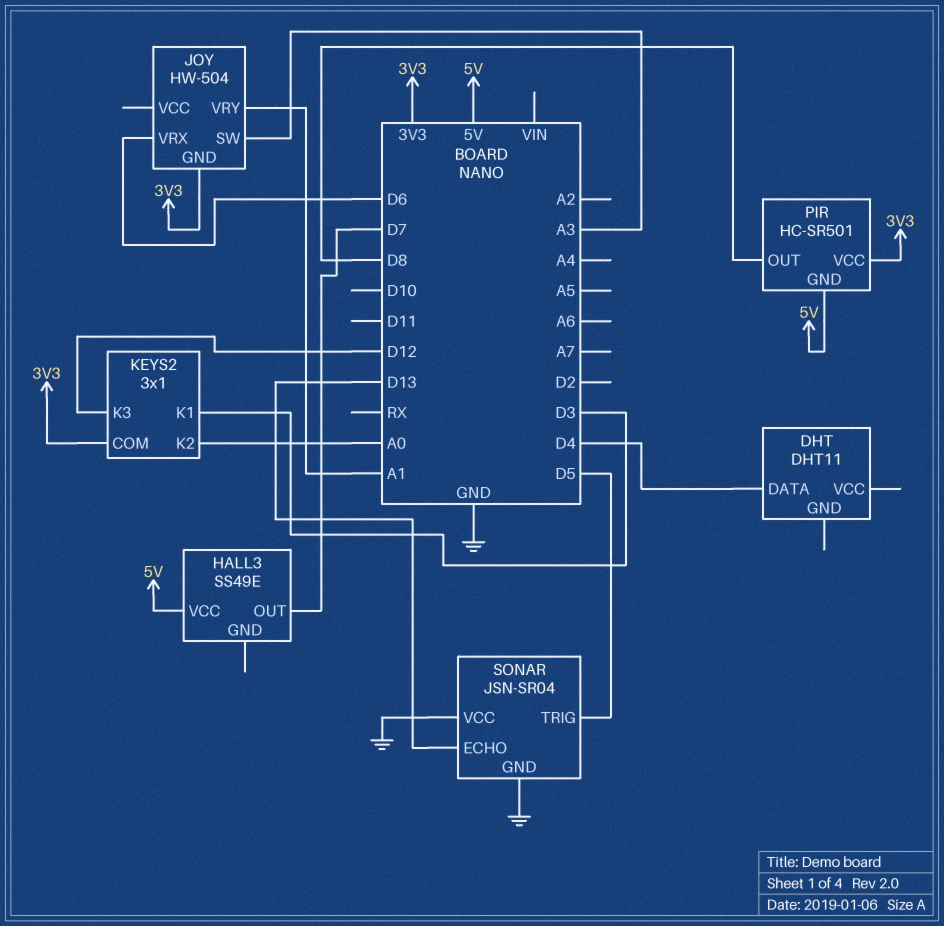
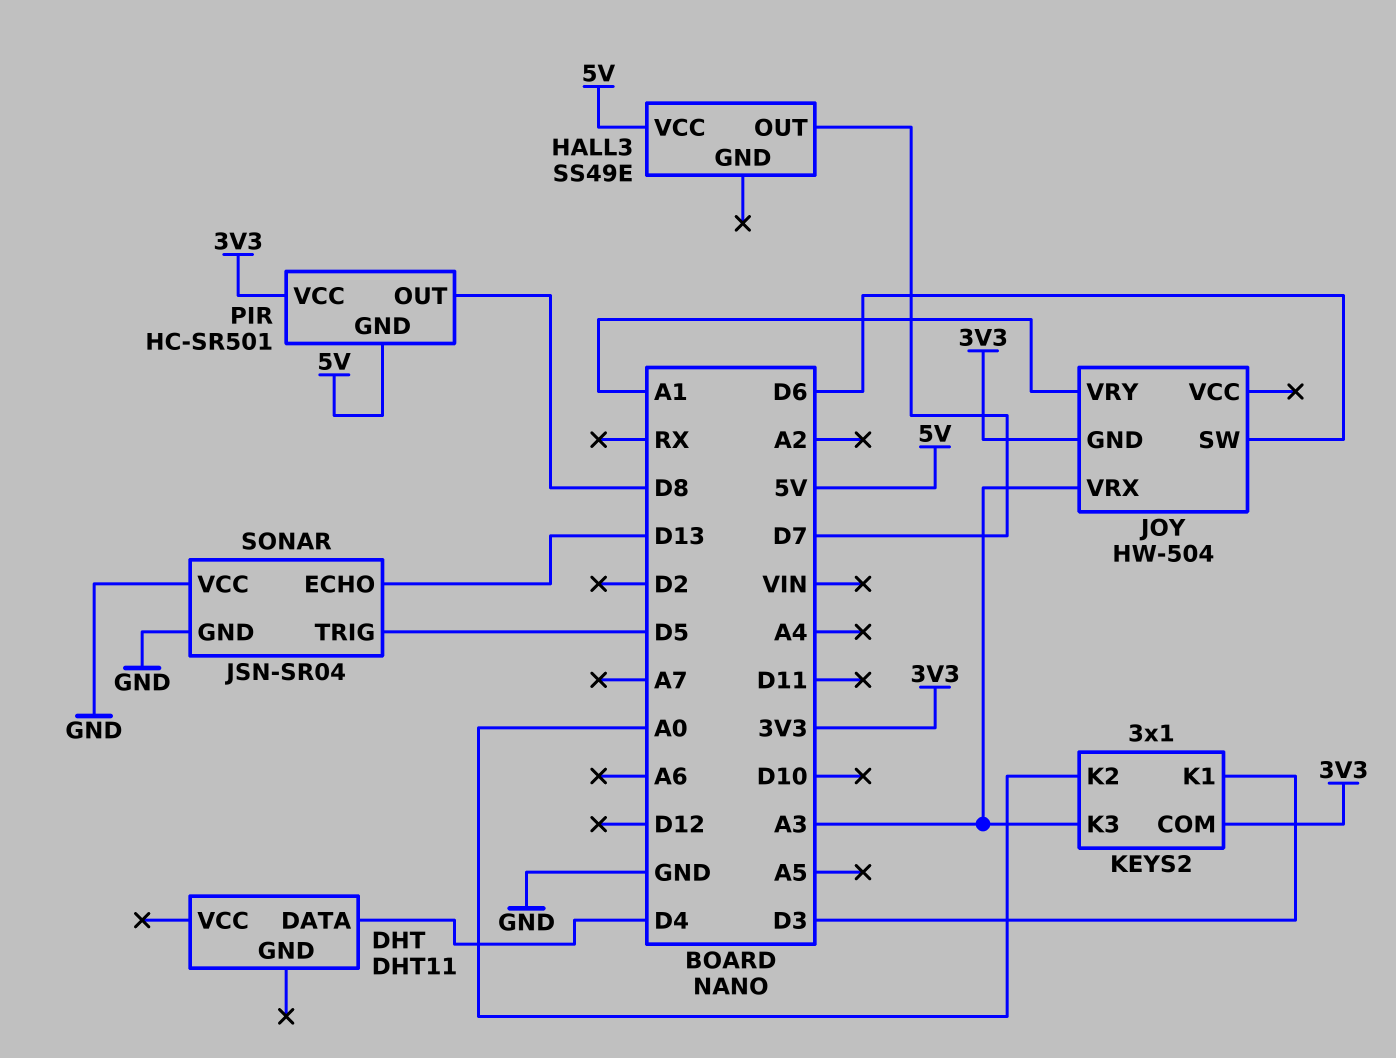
JOY pin SW: A3 -> D6
JOY pin VRX: D6 -> A3
KEYS2 pin K3: D12 -> A3

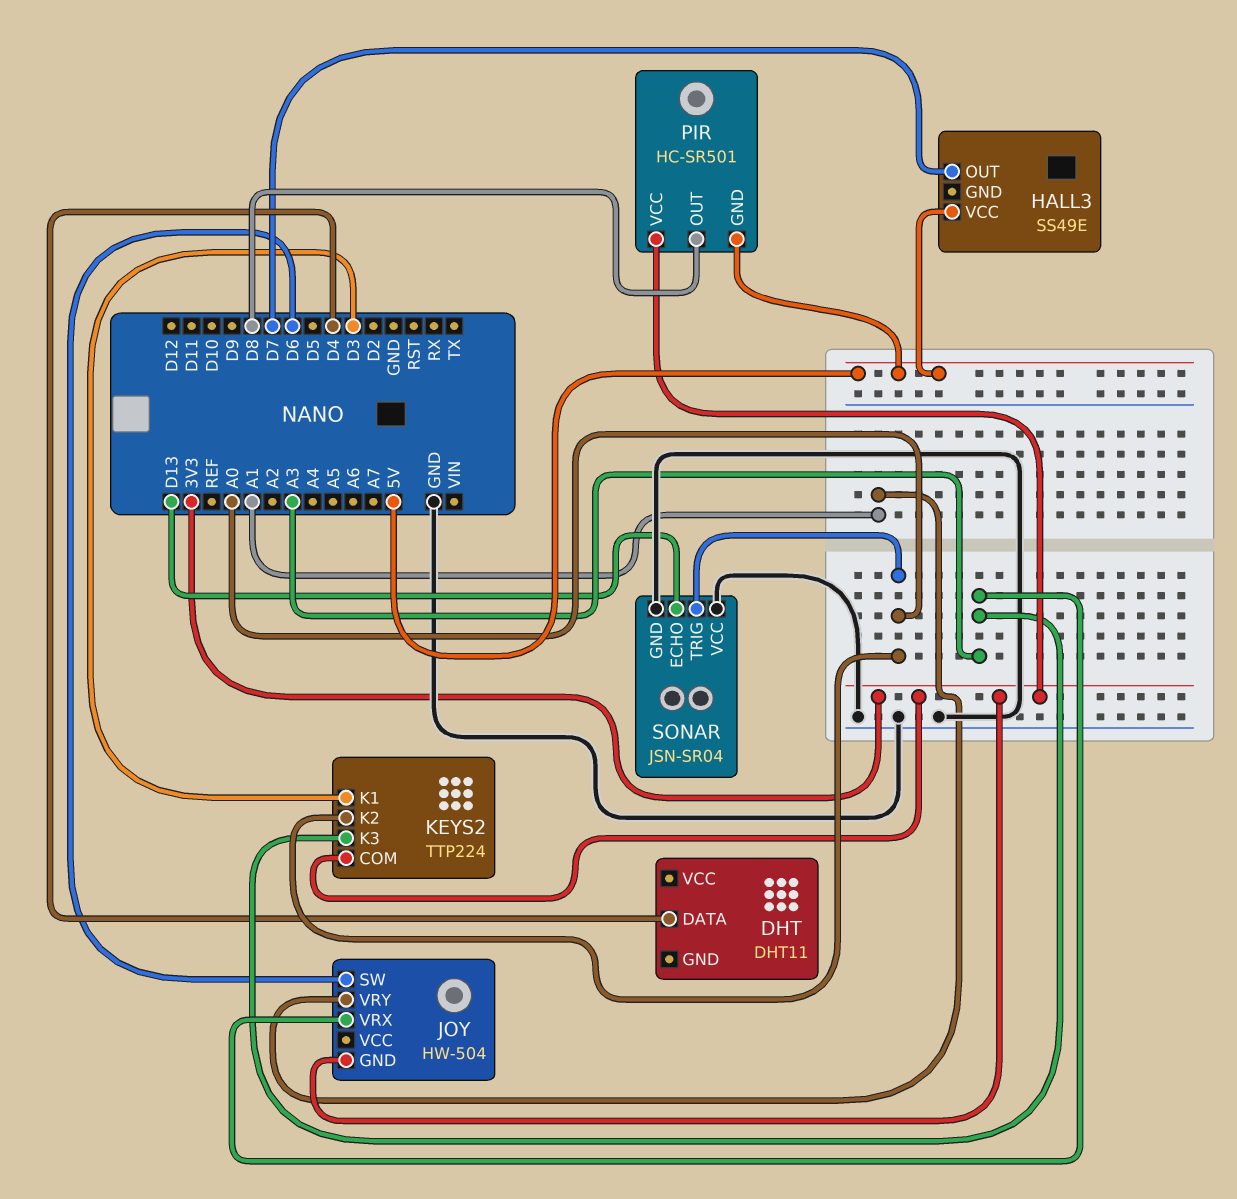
KEYS2: 3x1 -> TTP224
SONAR pin TRIG: D5 -> A0

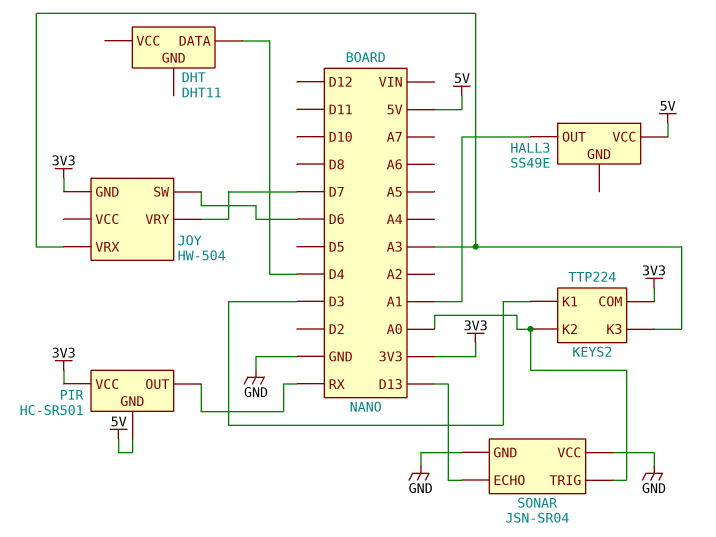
HALL3 pin OUT: D7 -> A1
JOY pin VRY: A1 -> D7
PIR pin OUT: D8 -> RX

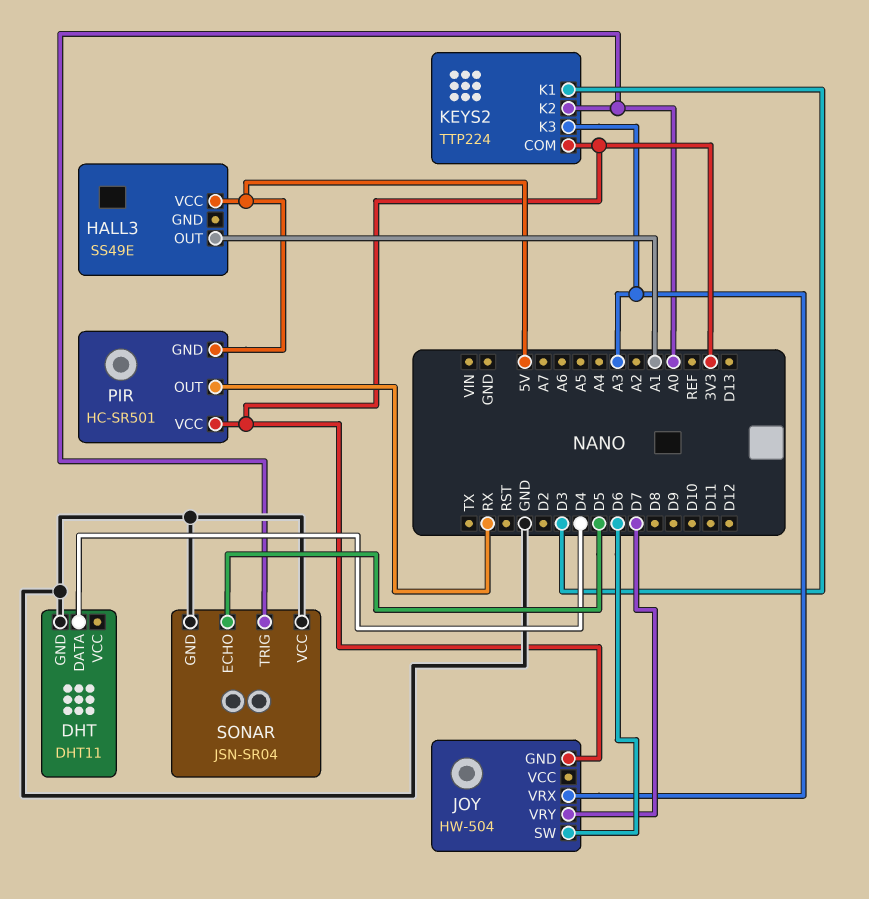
DHT pin GND: none -> GND
SONAR pin ECHO: D13 -> D5

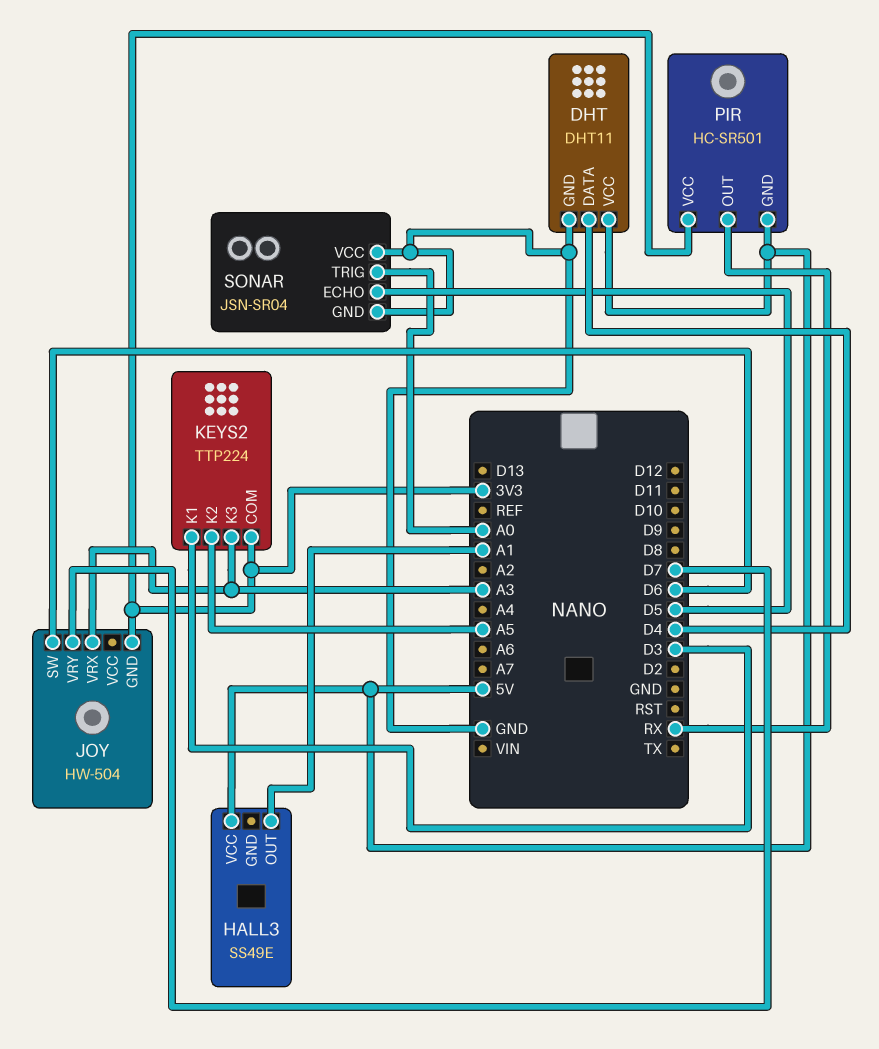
DHT pin VCC: none -> 5V
KEYS2 pin K2: A0 -> A5

